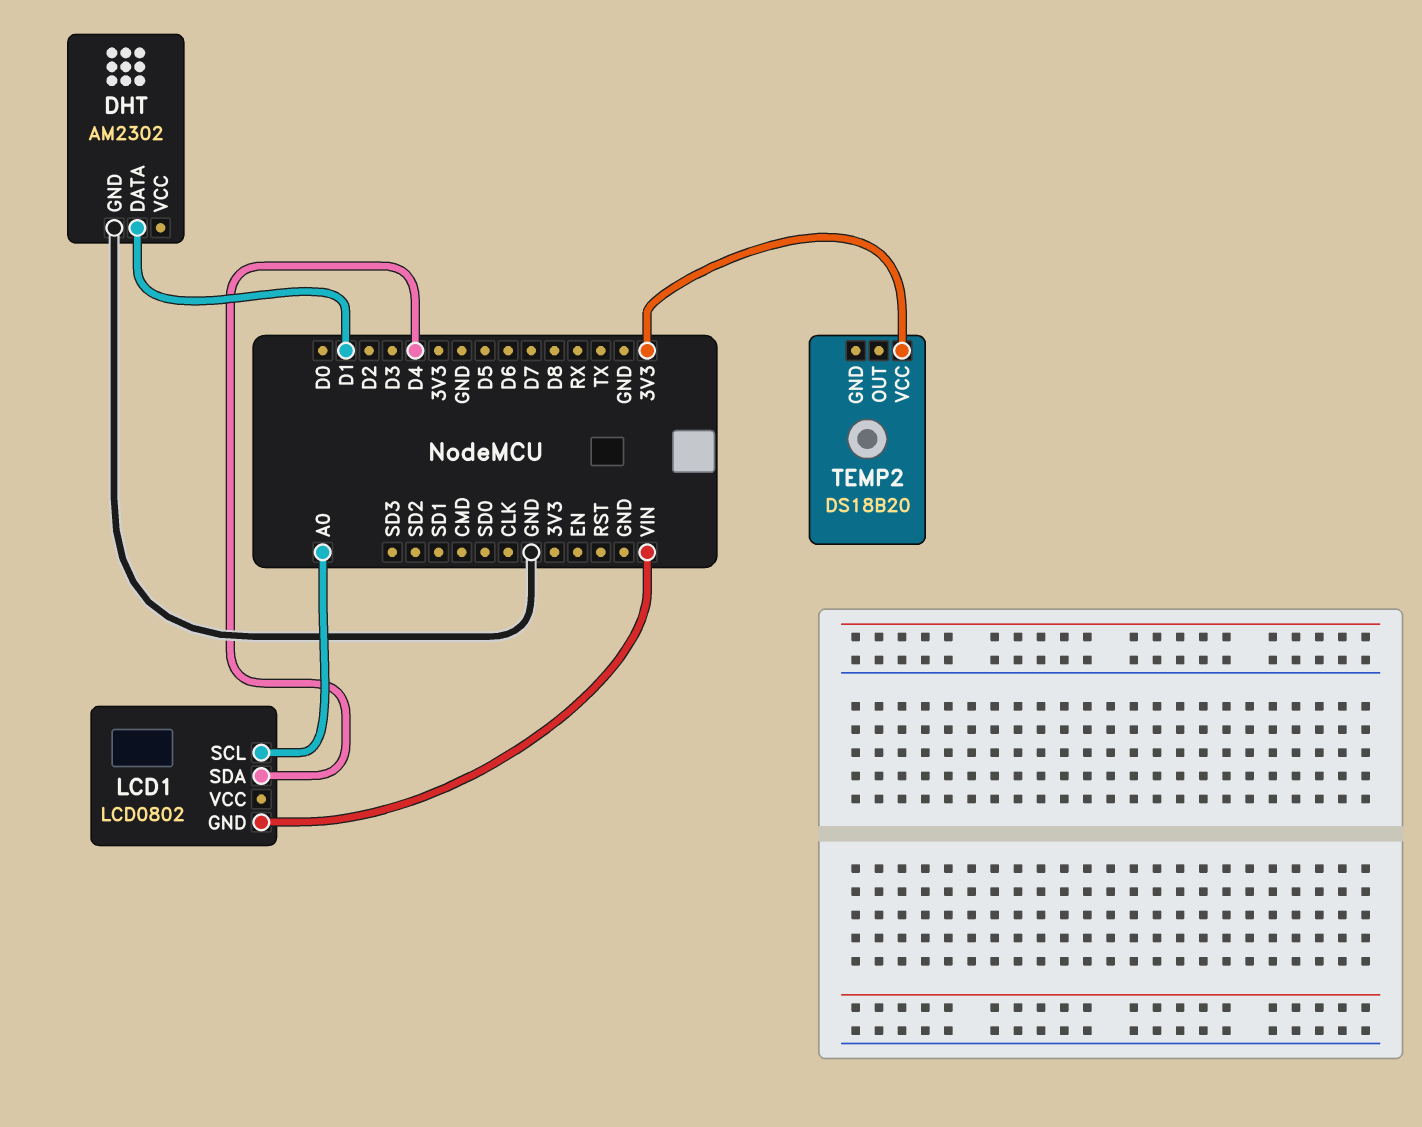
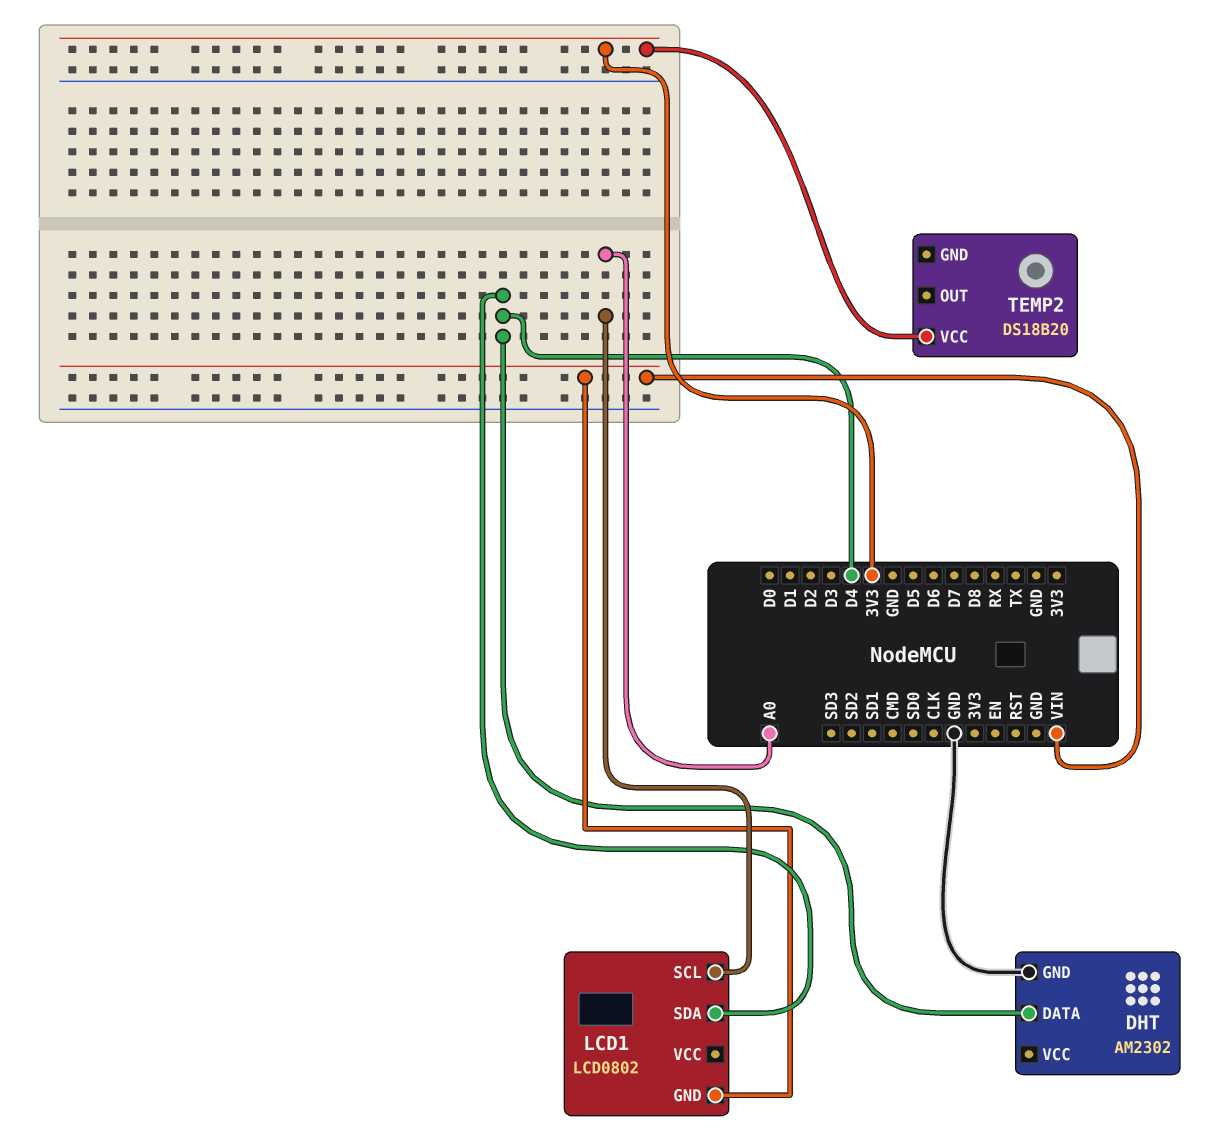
DHT pin DATA: D1 -> D4

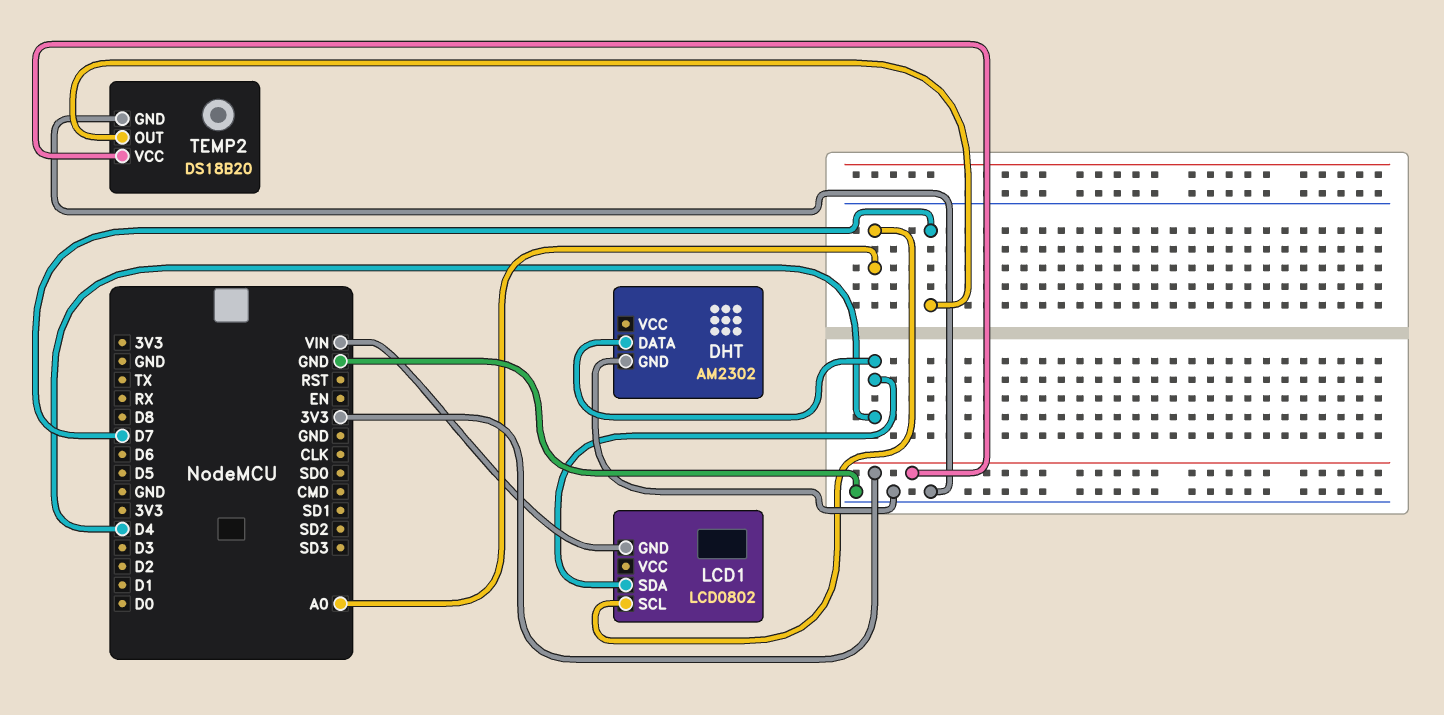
TEMP2 pin GND: none -> GND
TEMP2 pin OUT: none -> D7

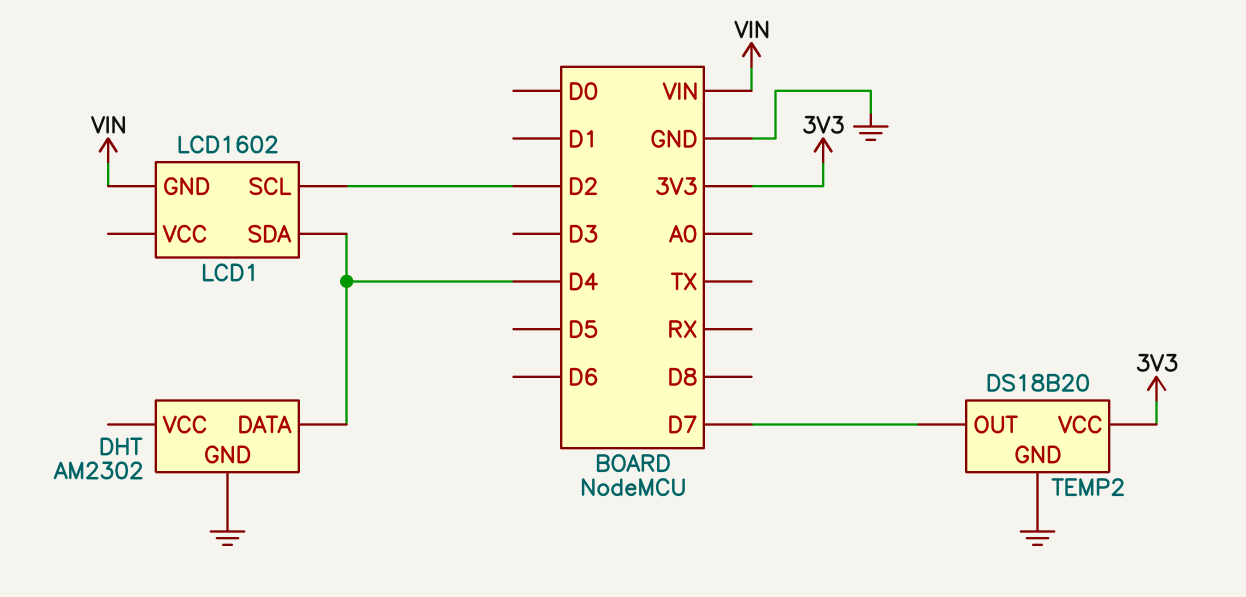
LCD1: LCD0802 -> LCD1602
LCD1 pin SCL: A0 -> D2

